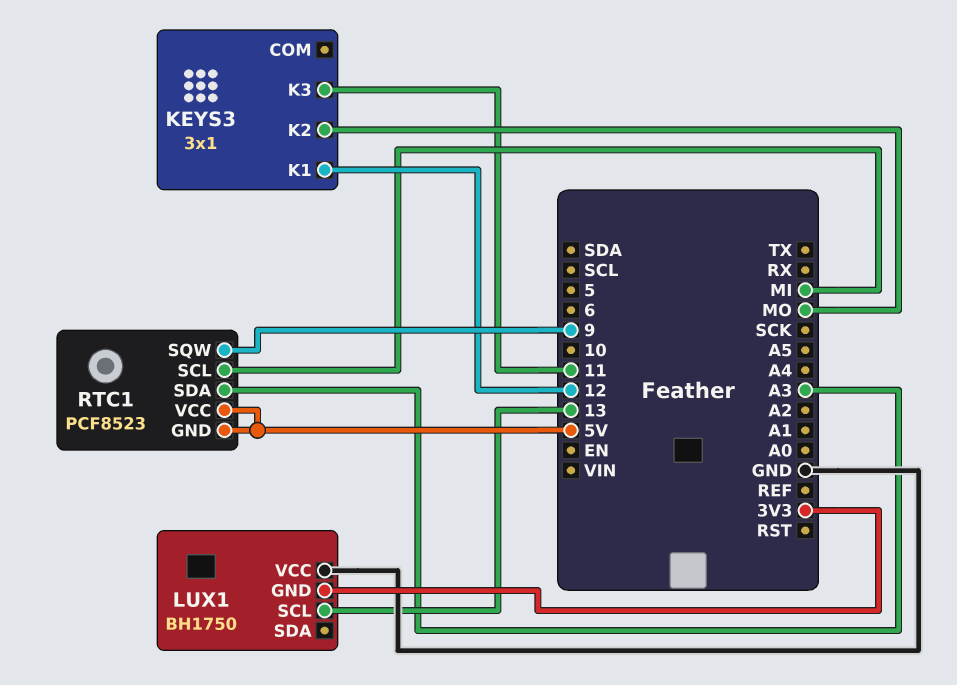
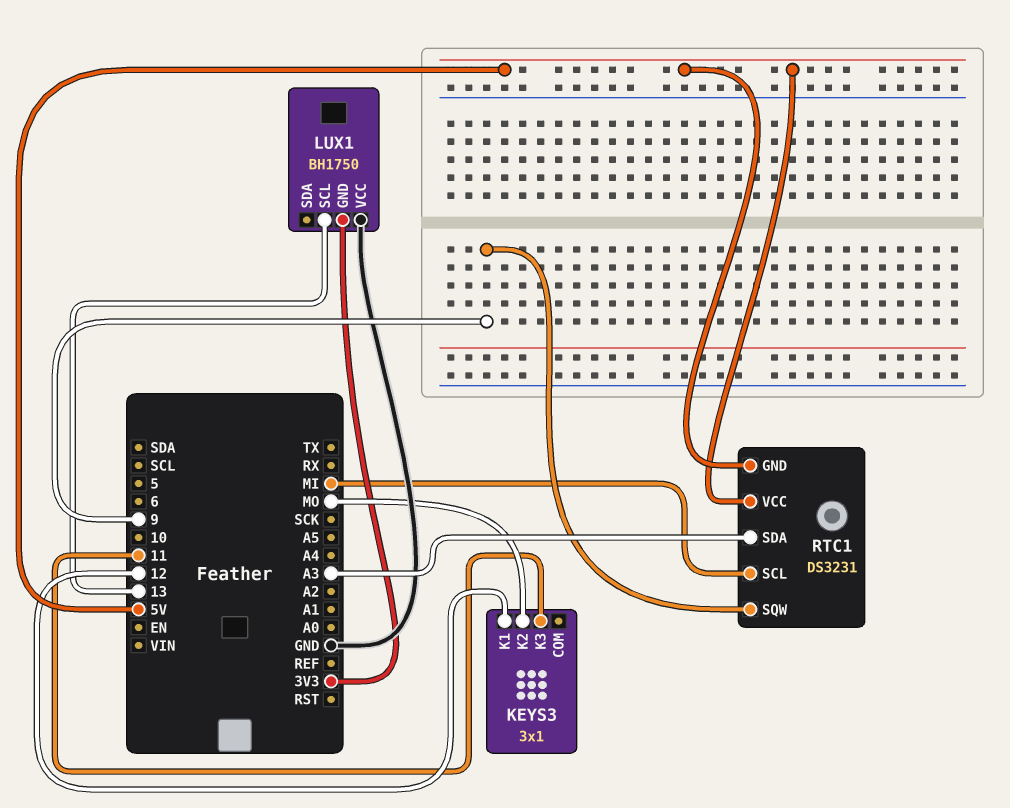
RTC1: PCF8523 -> DS3231

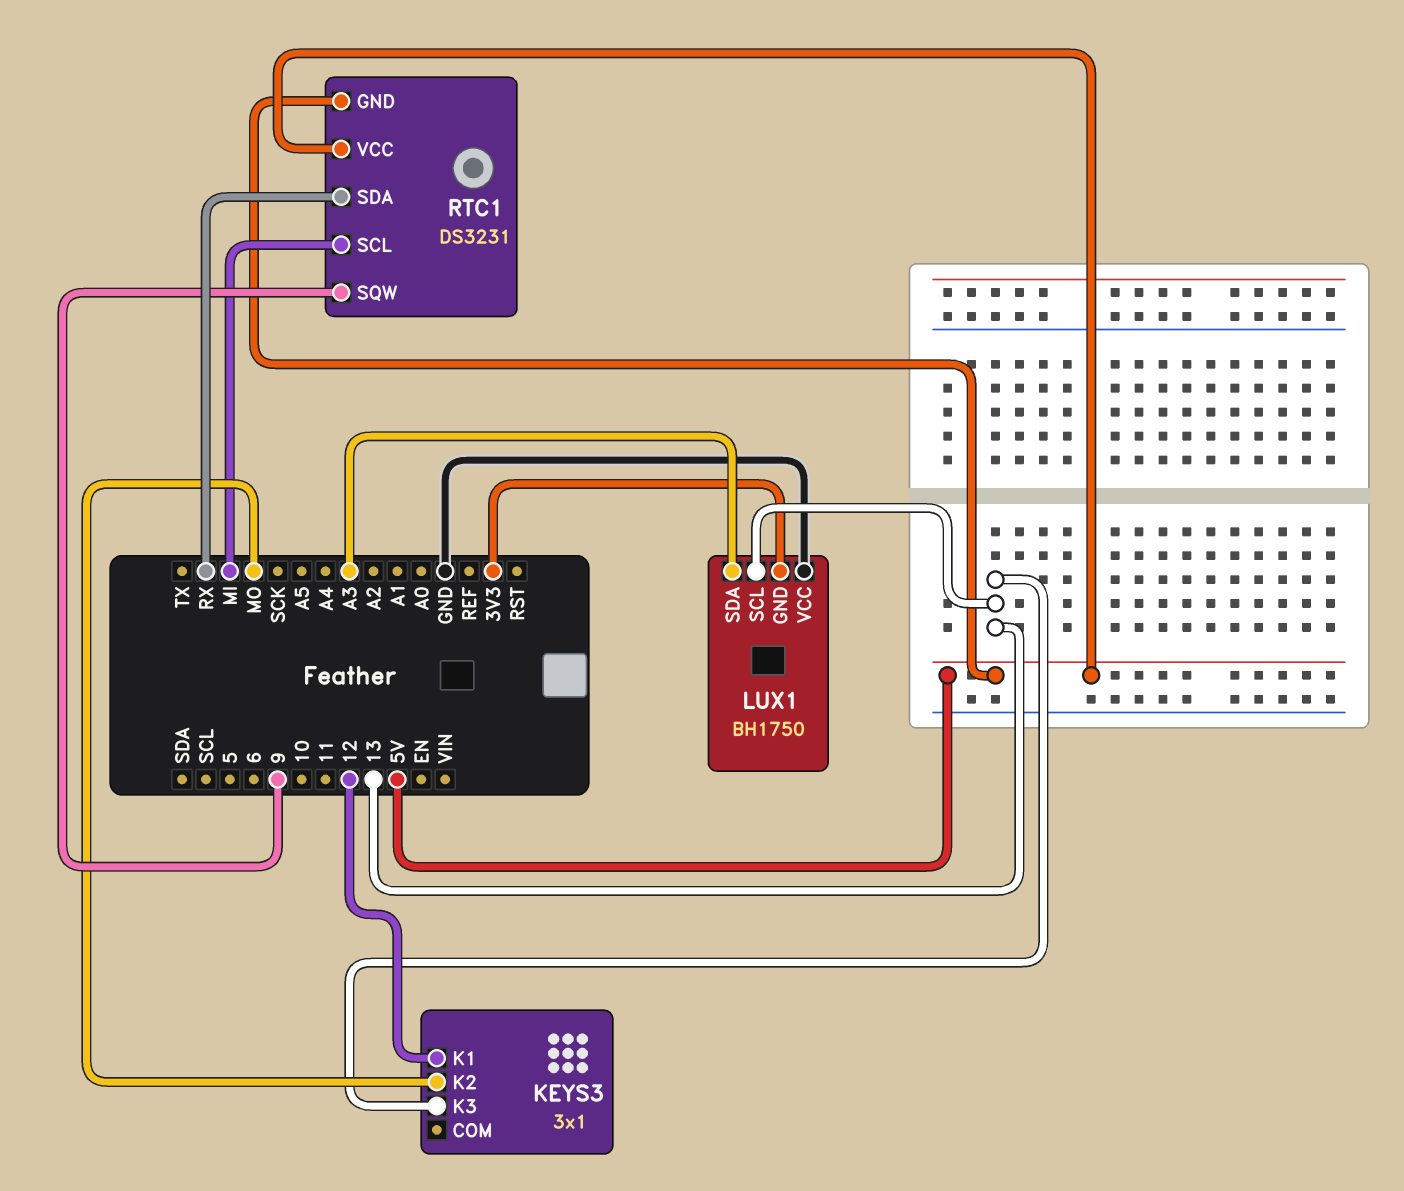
KEYS3 pin K3: 11 -> 13
LUX1 pin SDA: none -> A3
RTC1 pin SDA: A3 -> RX

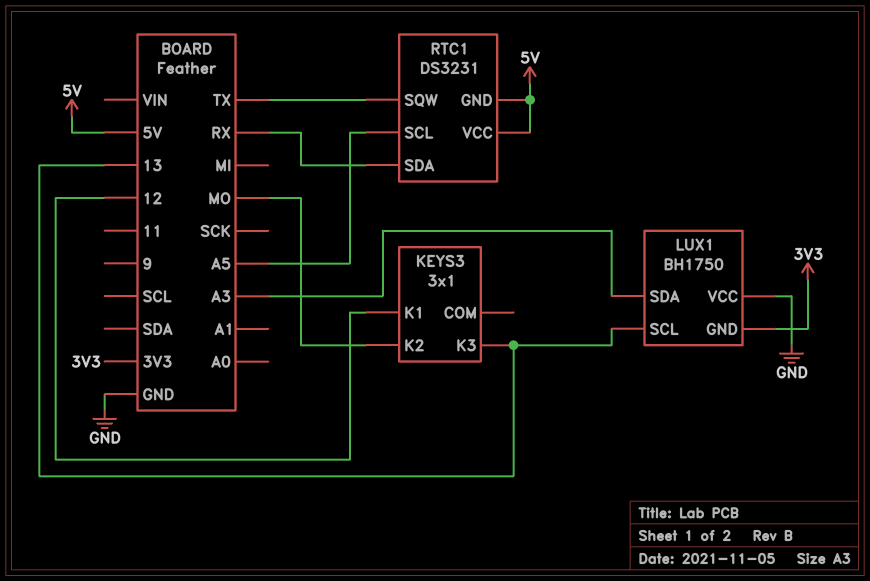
RTC1 pin SCL: MI -> A5
RTC1 pin SQW: 9 -> TX

